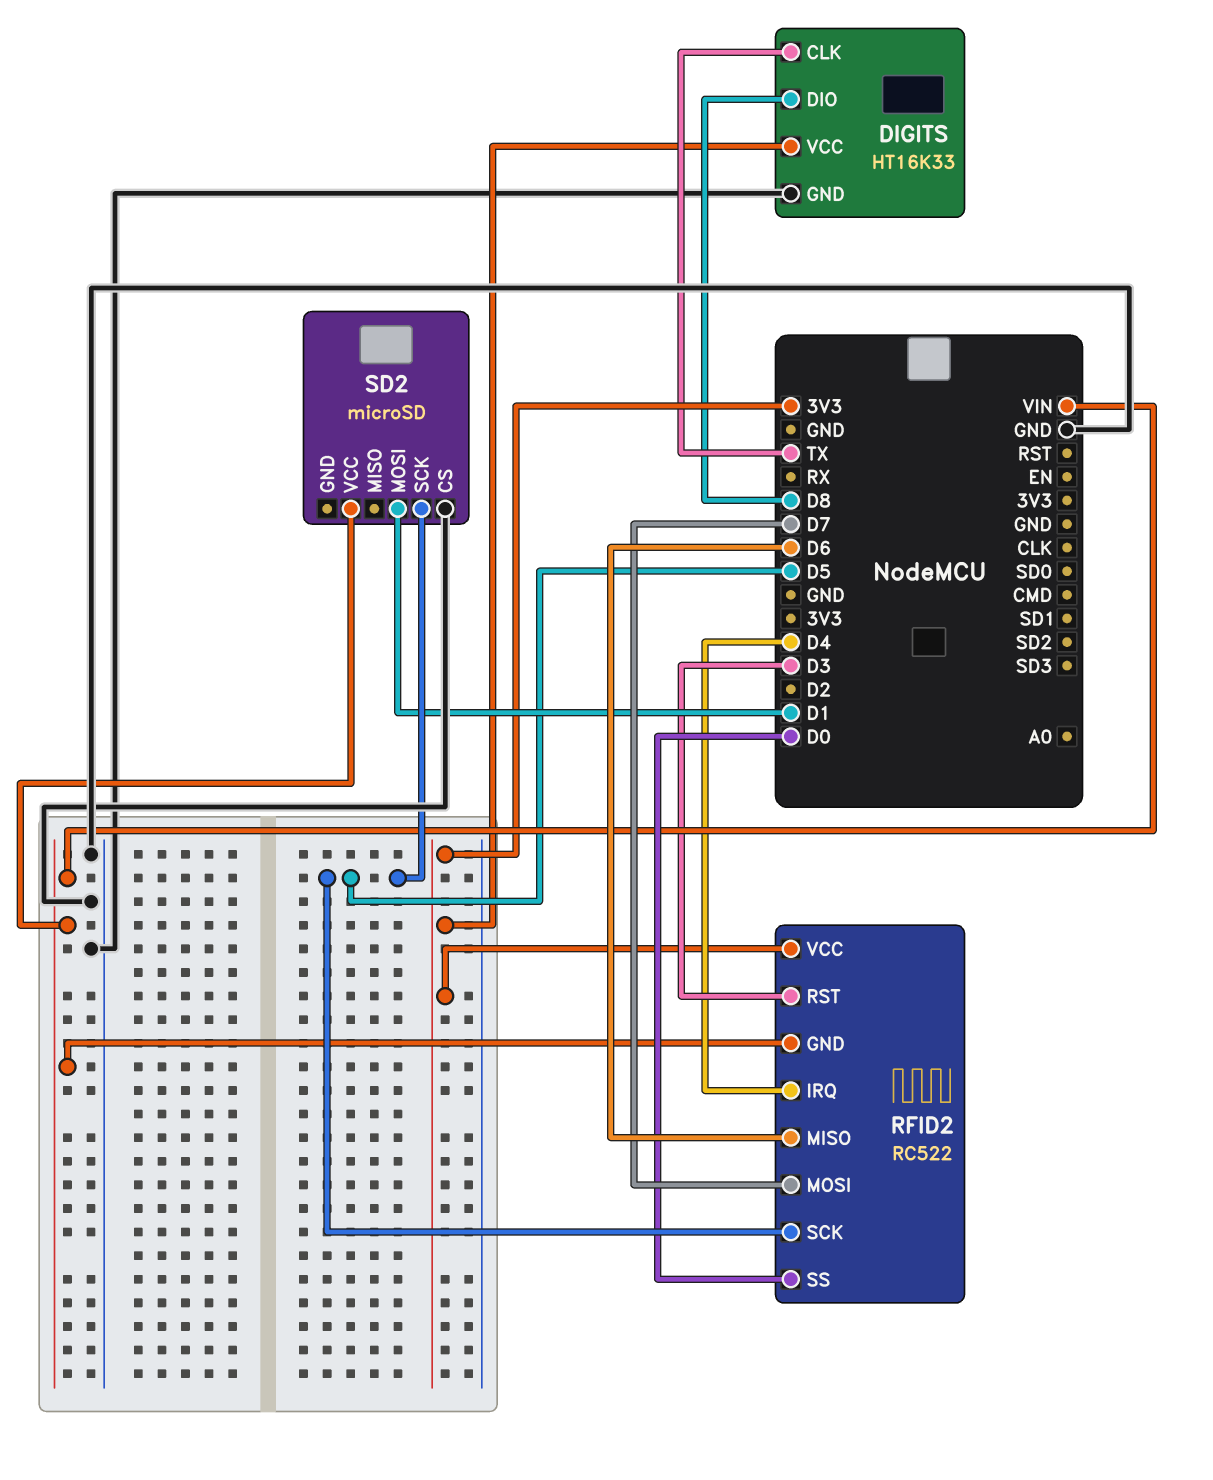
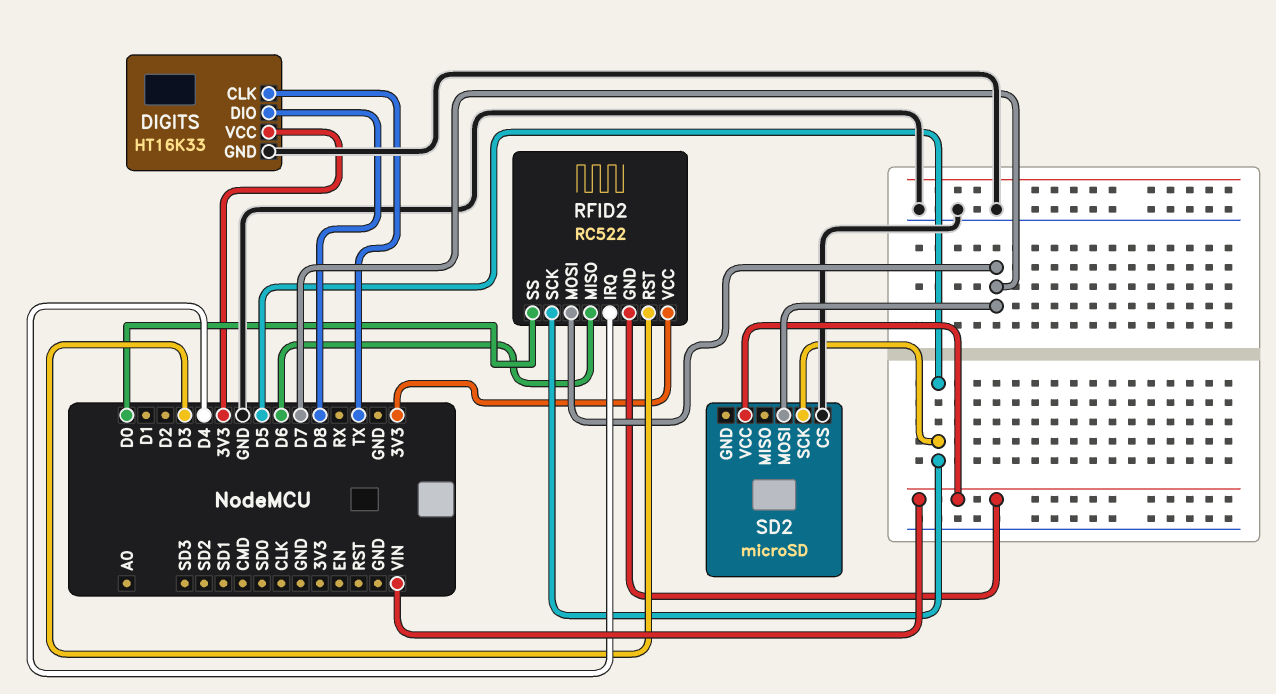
SD2 pin MOSI: D1 -> D7

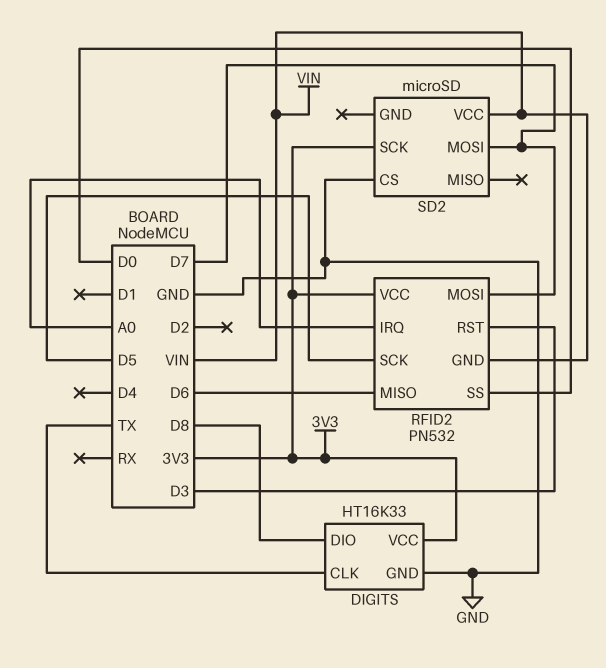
RFID2: RC522 -> PN532
RFID2 pin IRQ: D4 -> A0
SD2 pin SCK: D5 -> 3V3

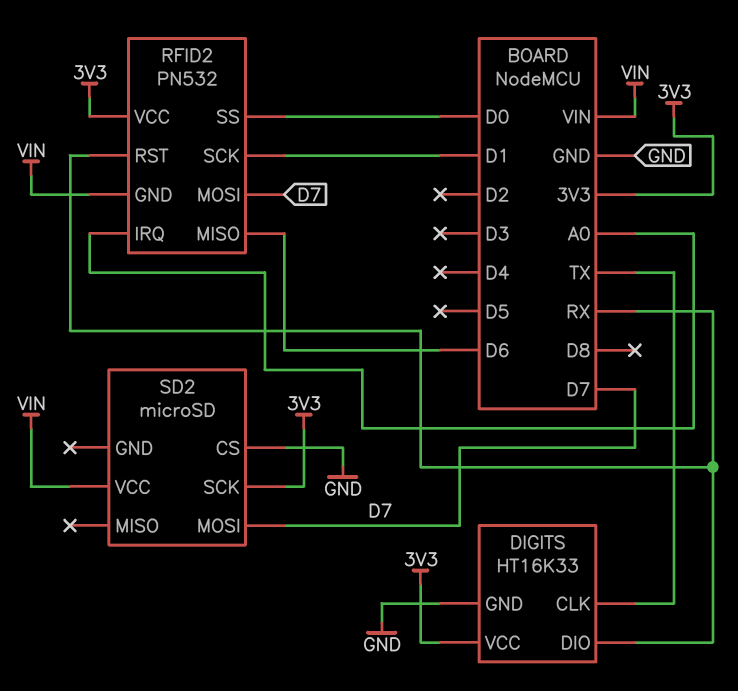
DIGITS pin DIO: D8 -> RX
RFID2 pin RST: D3 -> RX
RFID2 pin SCK: D5 -> D1

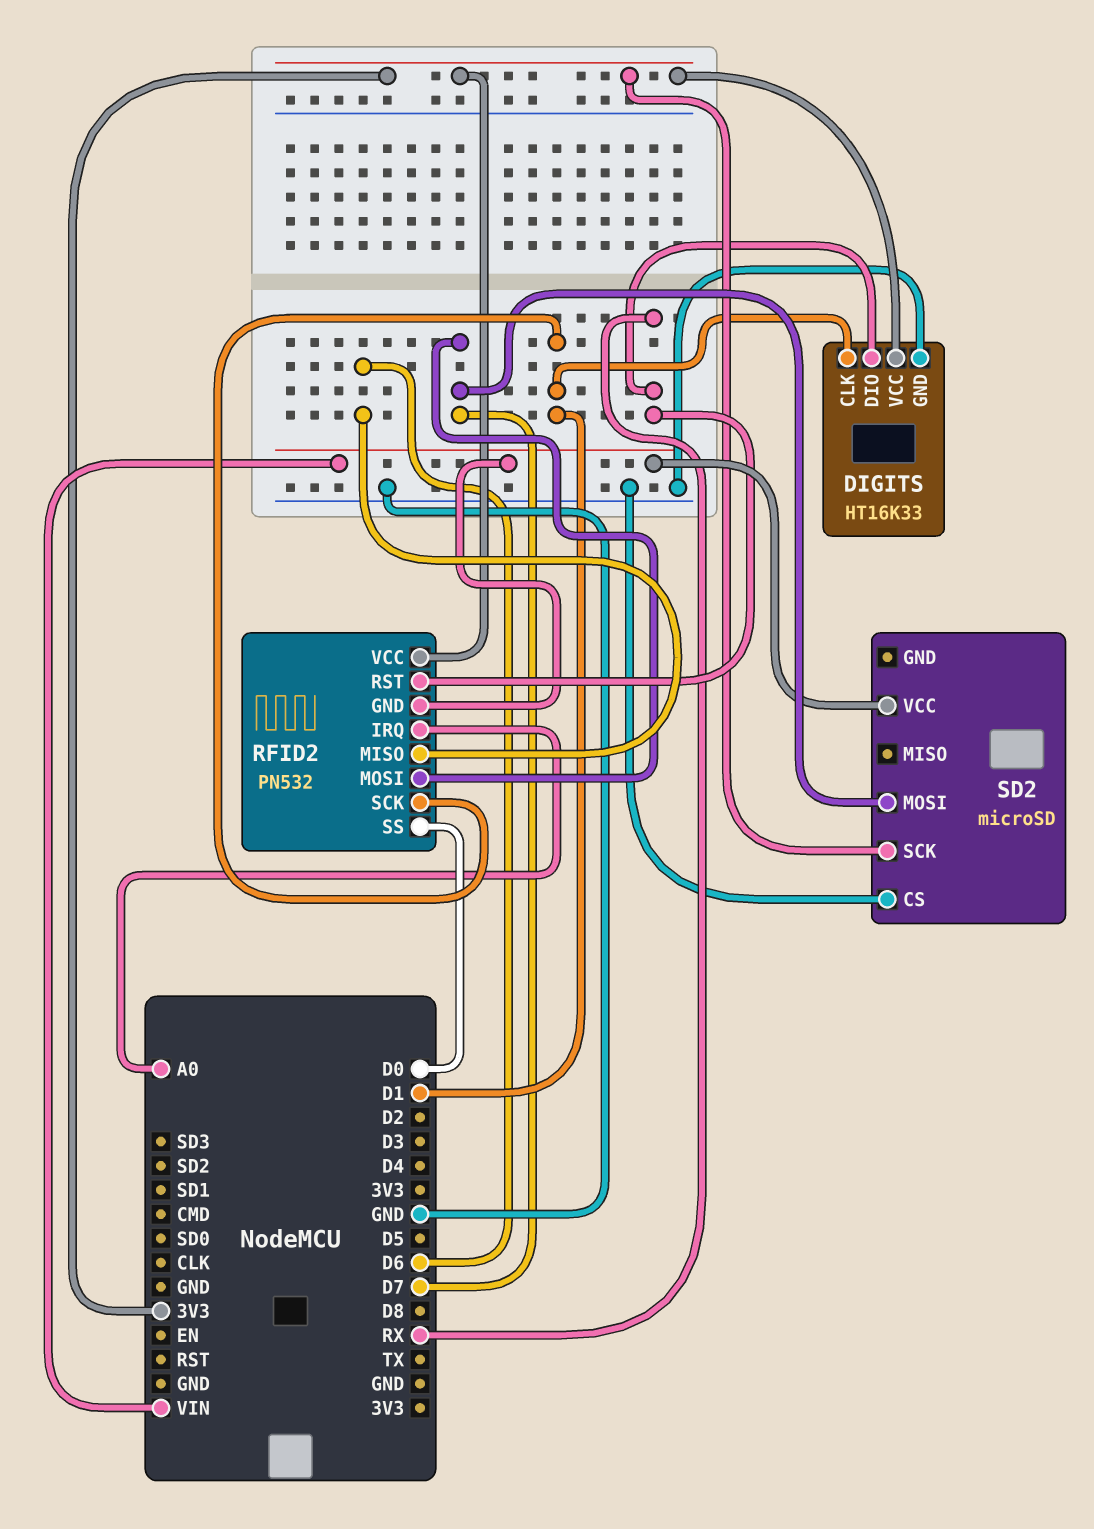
DIGITS pin CLK: TX -> D1

